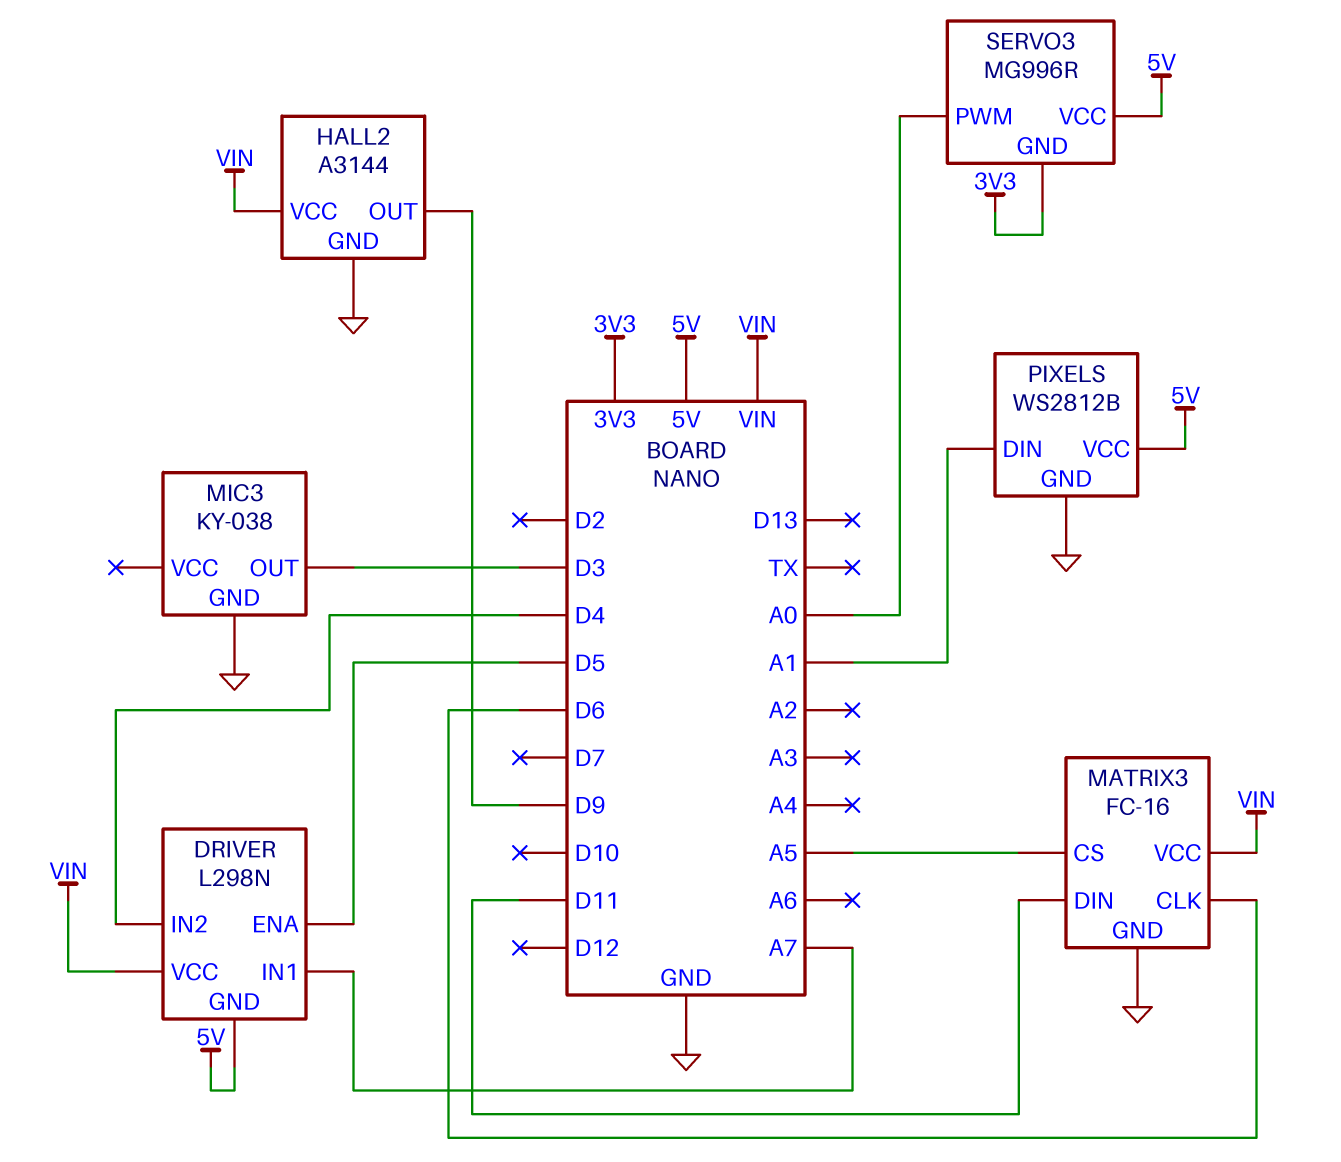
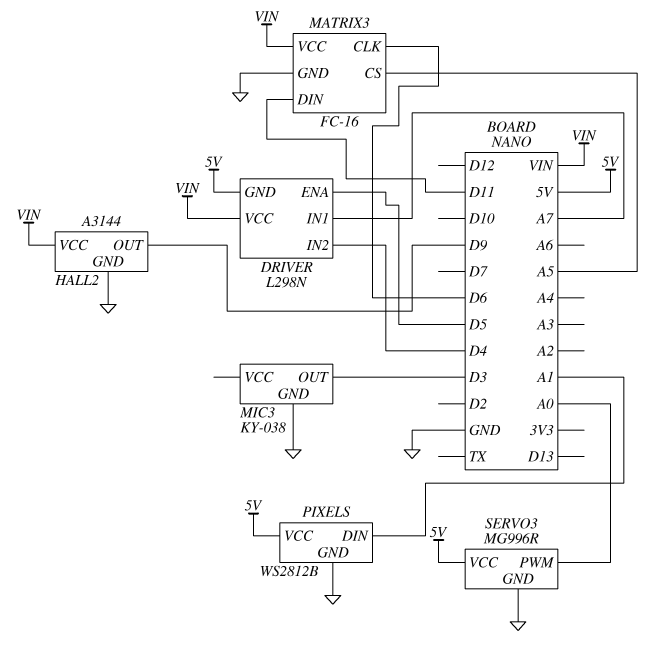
SERVO3 pin GND: 3V3 -> GND

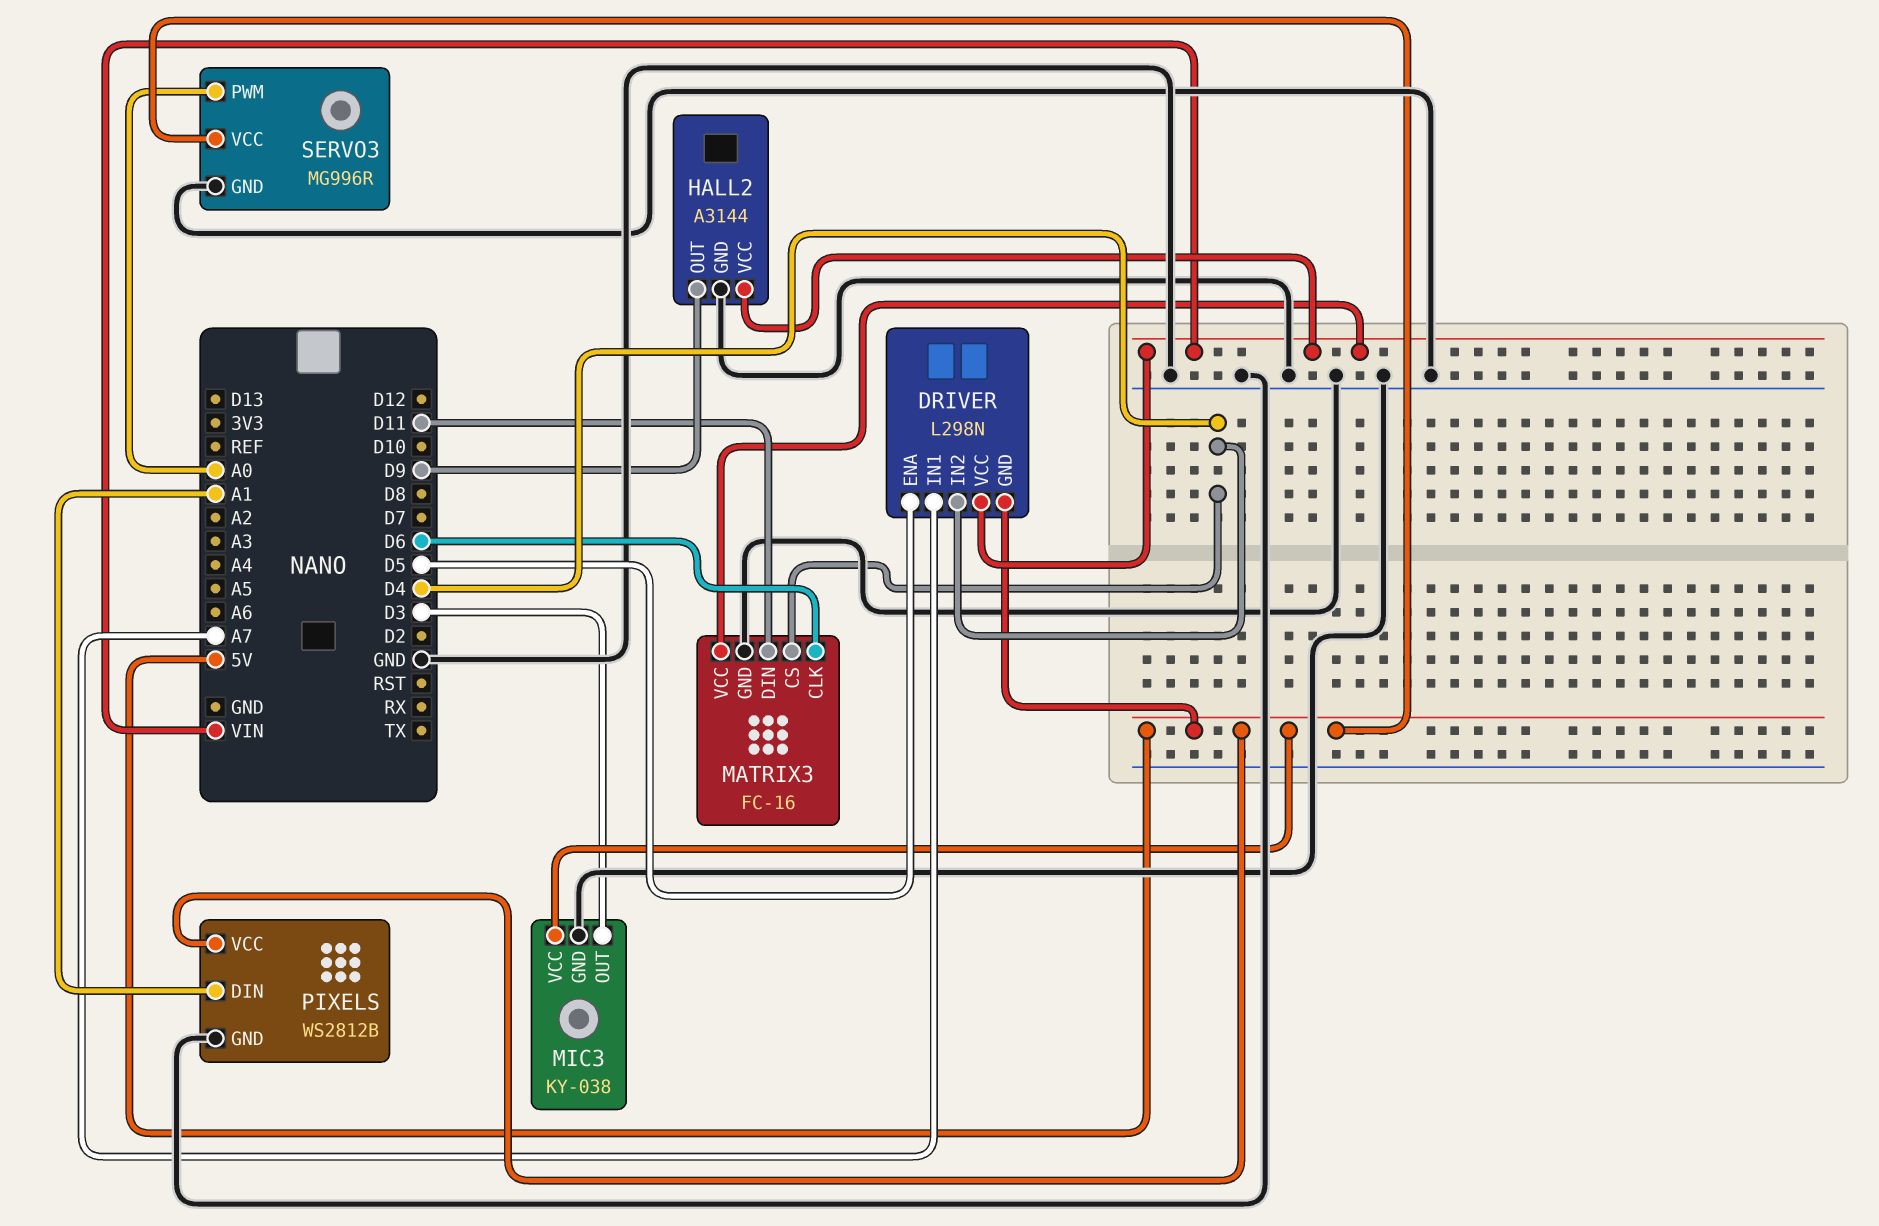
MATRIX3 pin CS: A5 -> D4
MIC3 pin VCC: none -> 5V

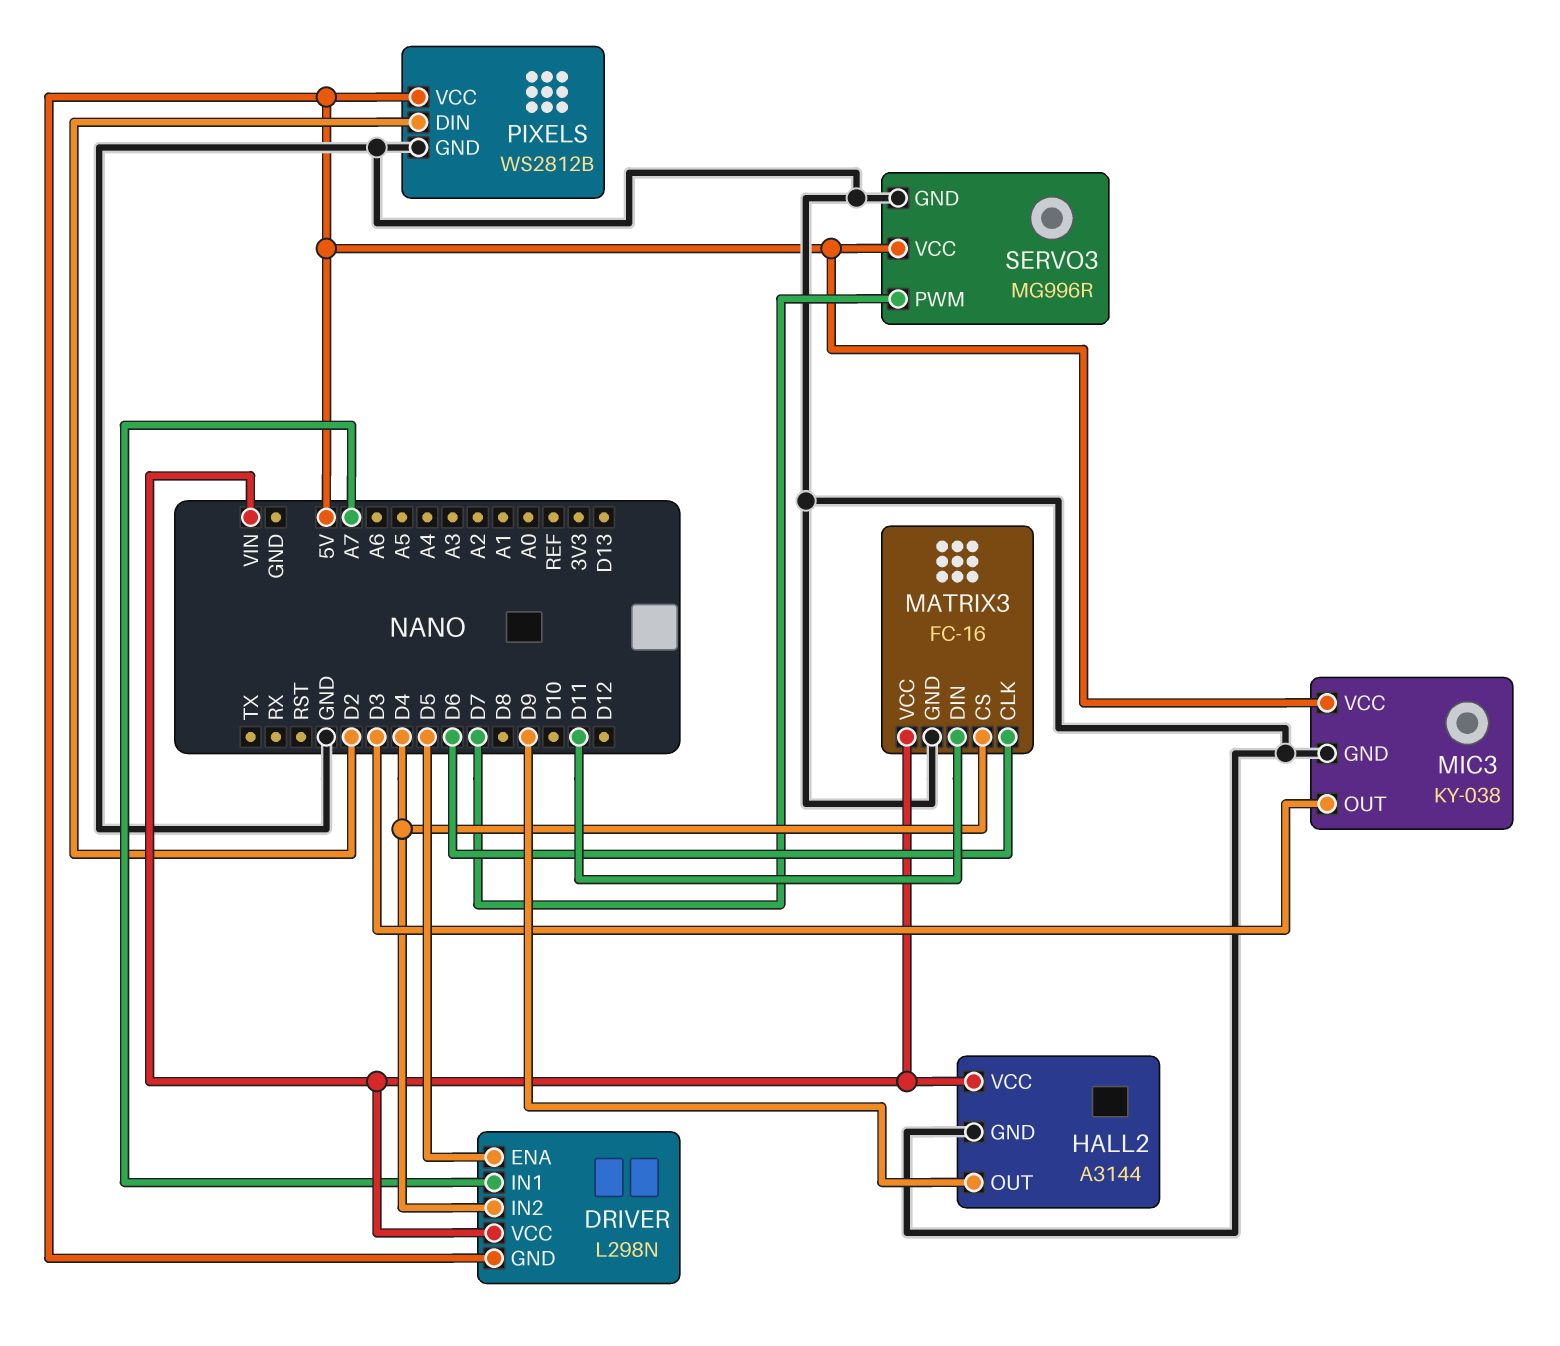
PIXELS pin DIN: A1 -> D2
SERVO3 pin PWM: A0 -> D7

